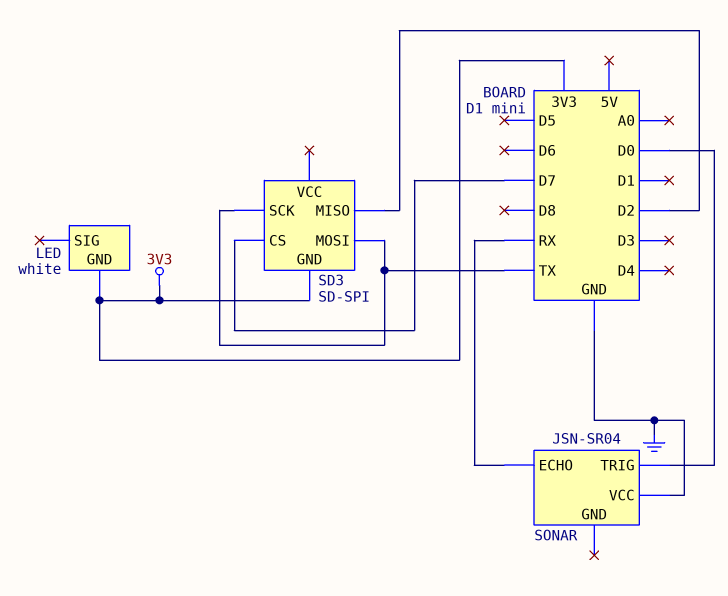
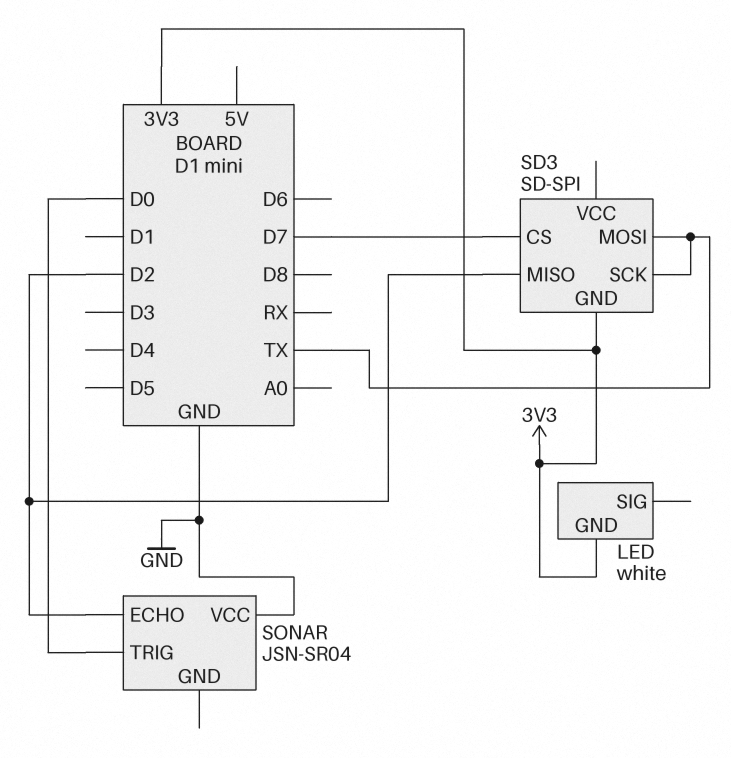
SONAR pin ECHO: RX -> D2

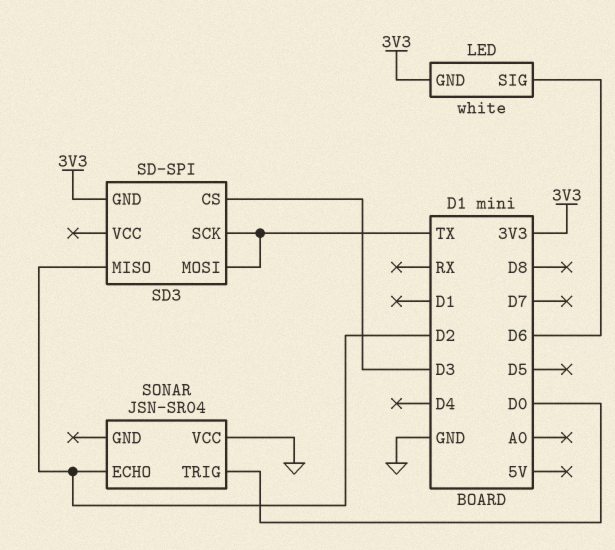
LED pin SIG: none -> D6
SD3 pin CS: D7 -> D3

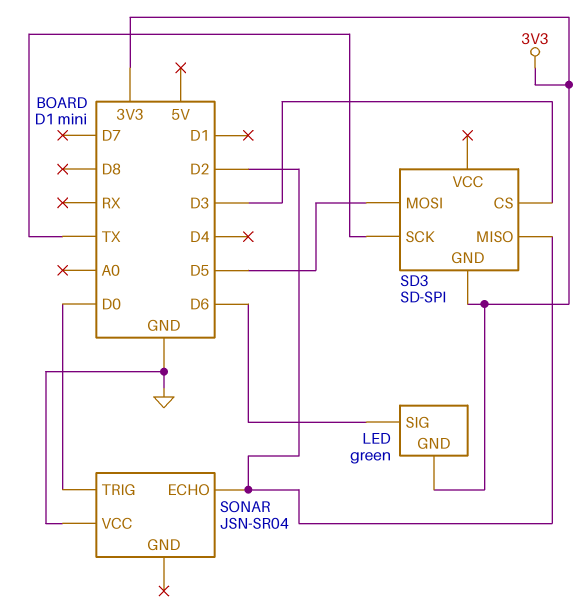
LED: white -> green
SD3 pin MOSI: TX -> D5

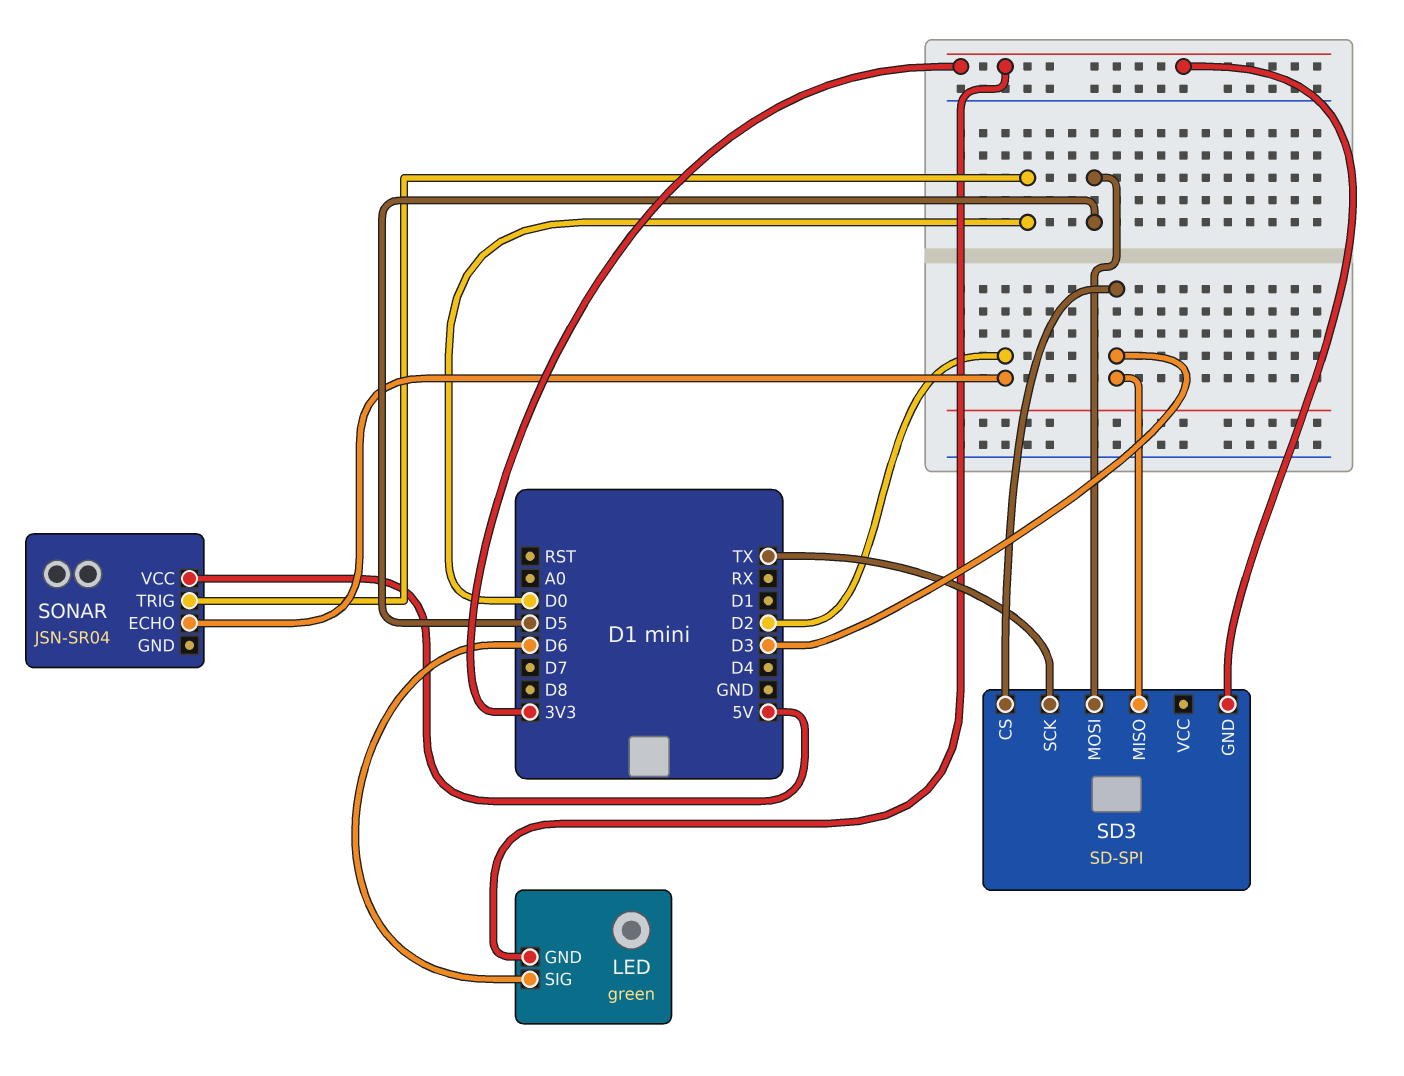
SD3 pin MISO: D2 -> D3
SONAR pin VCC: GND -> 5V

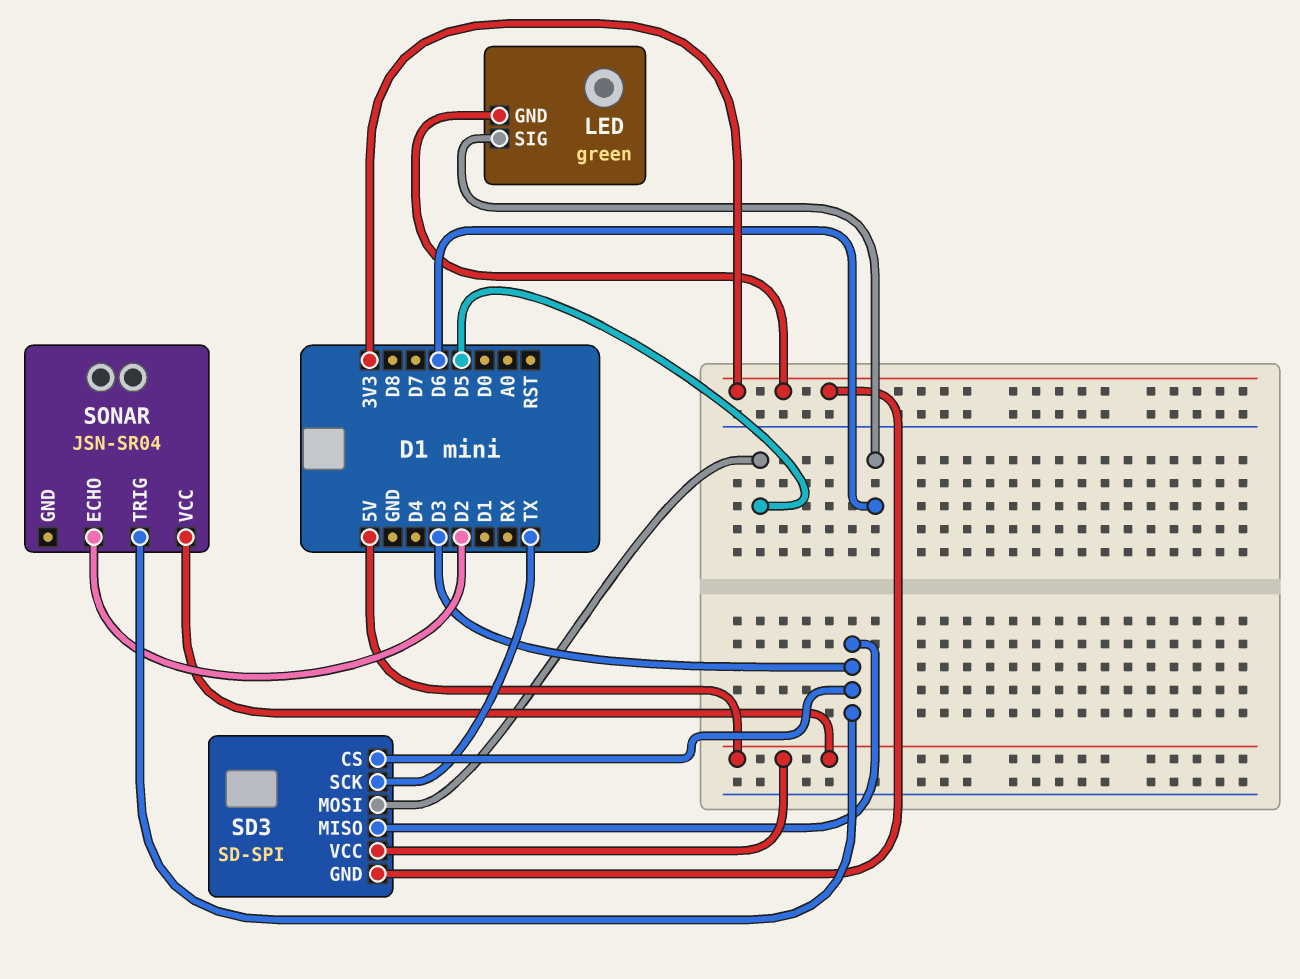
SD3 pin VCC: none -> 5V
SONAR pin TRIG: D0 -> D3

